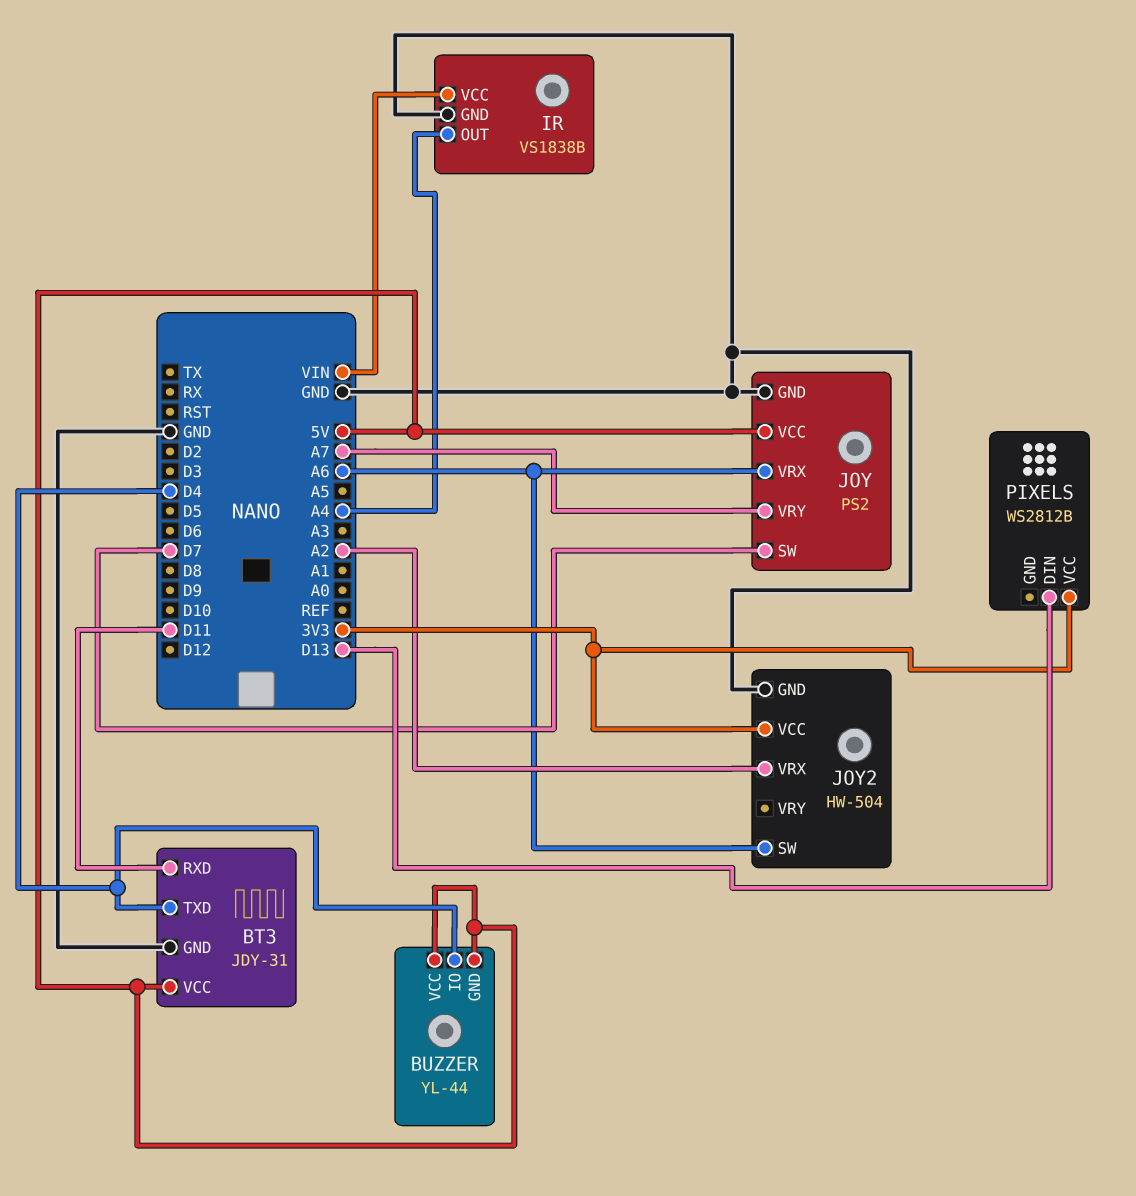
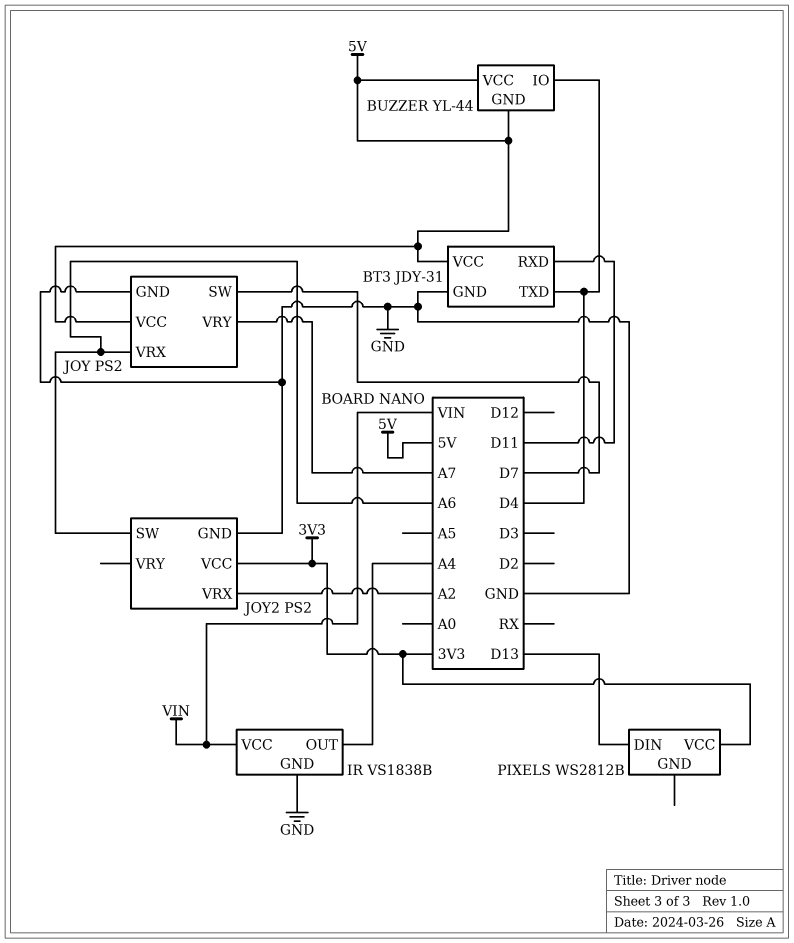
JOY2: HW-504 -> PS2

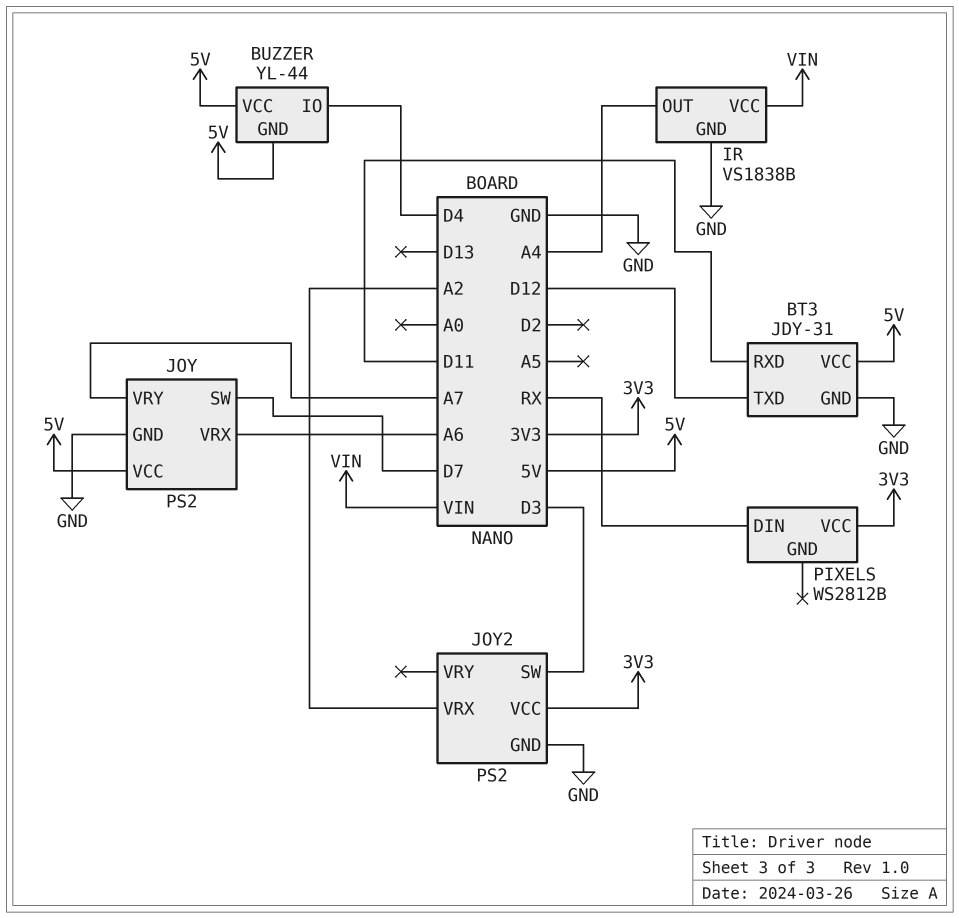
BT3 pin TXD: D4 -> D12
JOY2 pin SW: A6 -> D3
PIXELS pin DIN: D13 -> RX

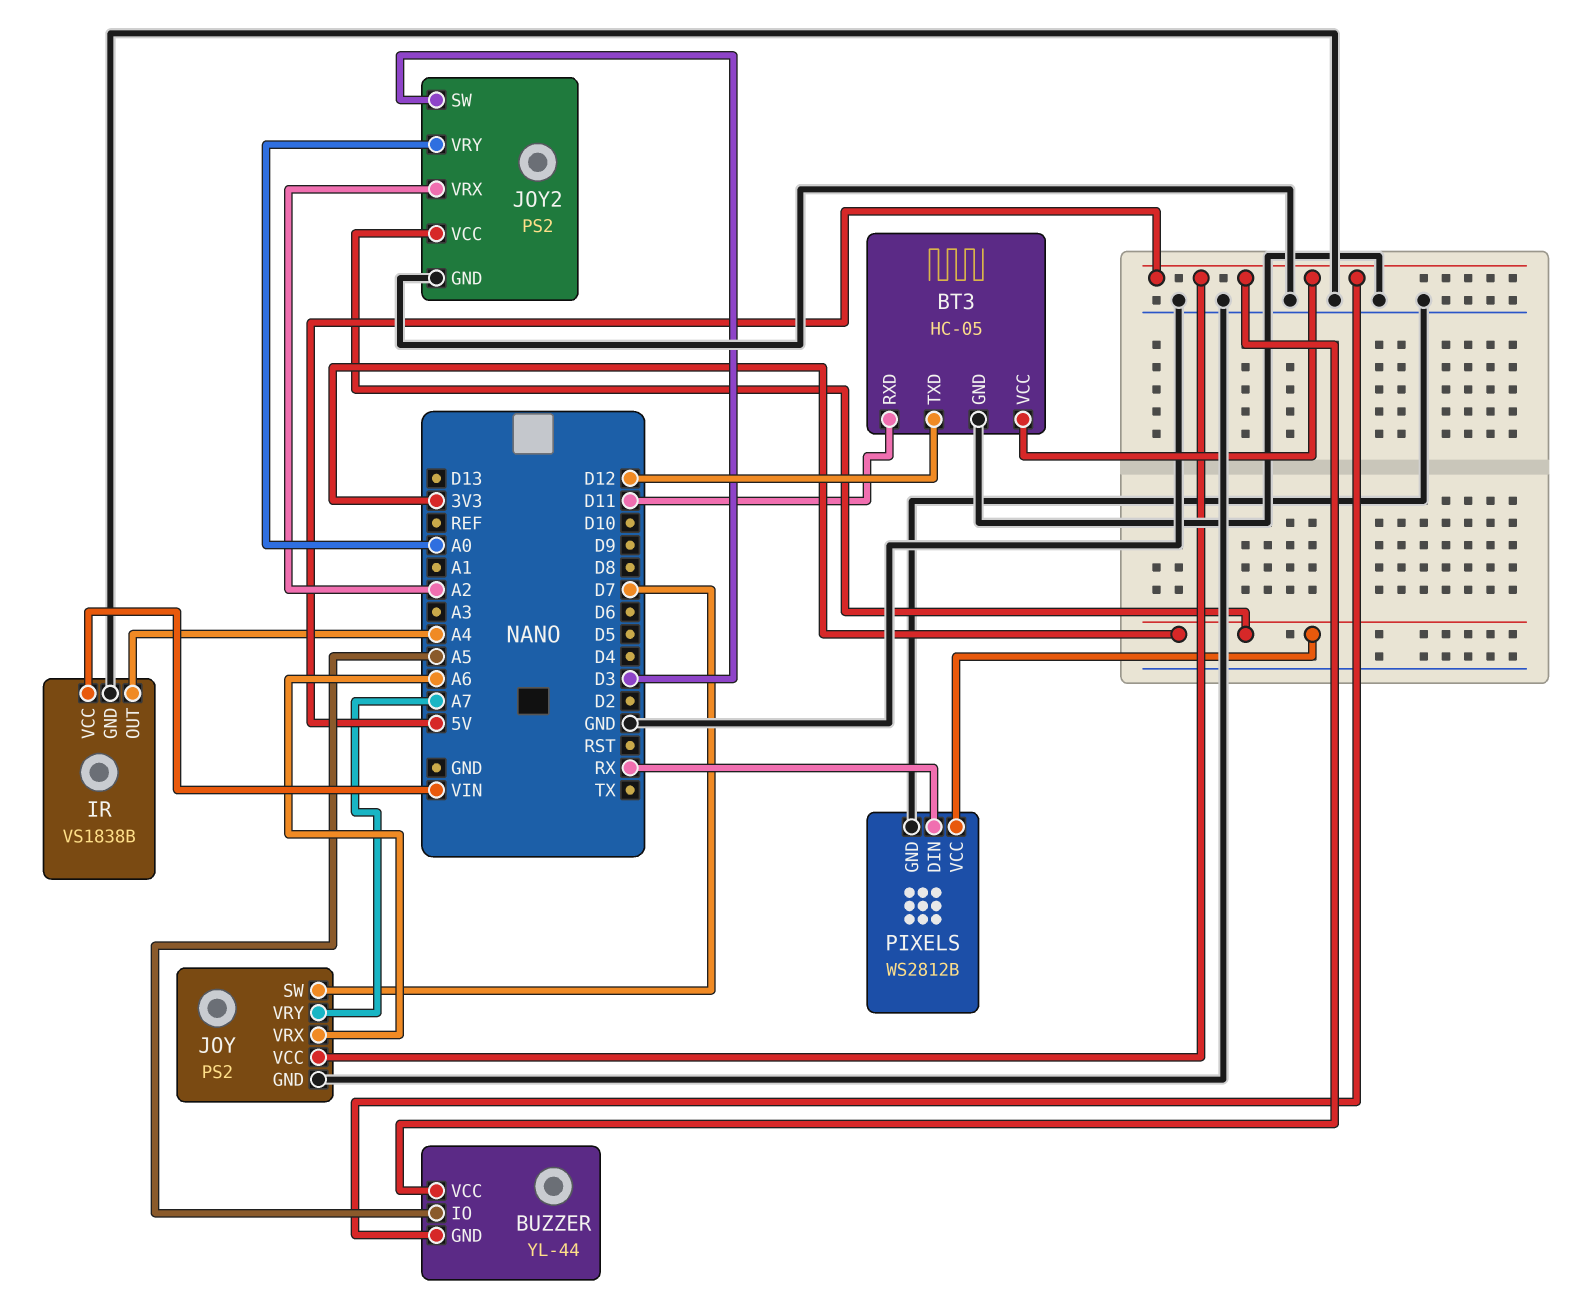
BT3: JDY-31 -> HC-05
BUZZER pin IO: D4 -> A5
JOY2 pin VRY: none -> A0
PIXELS pin GND: none -> GND

